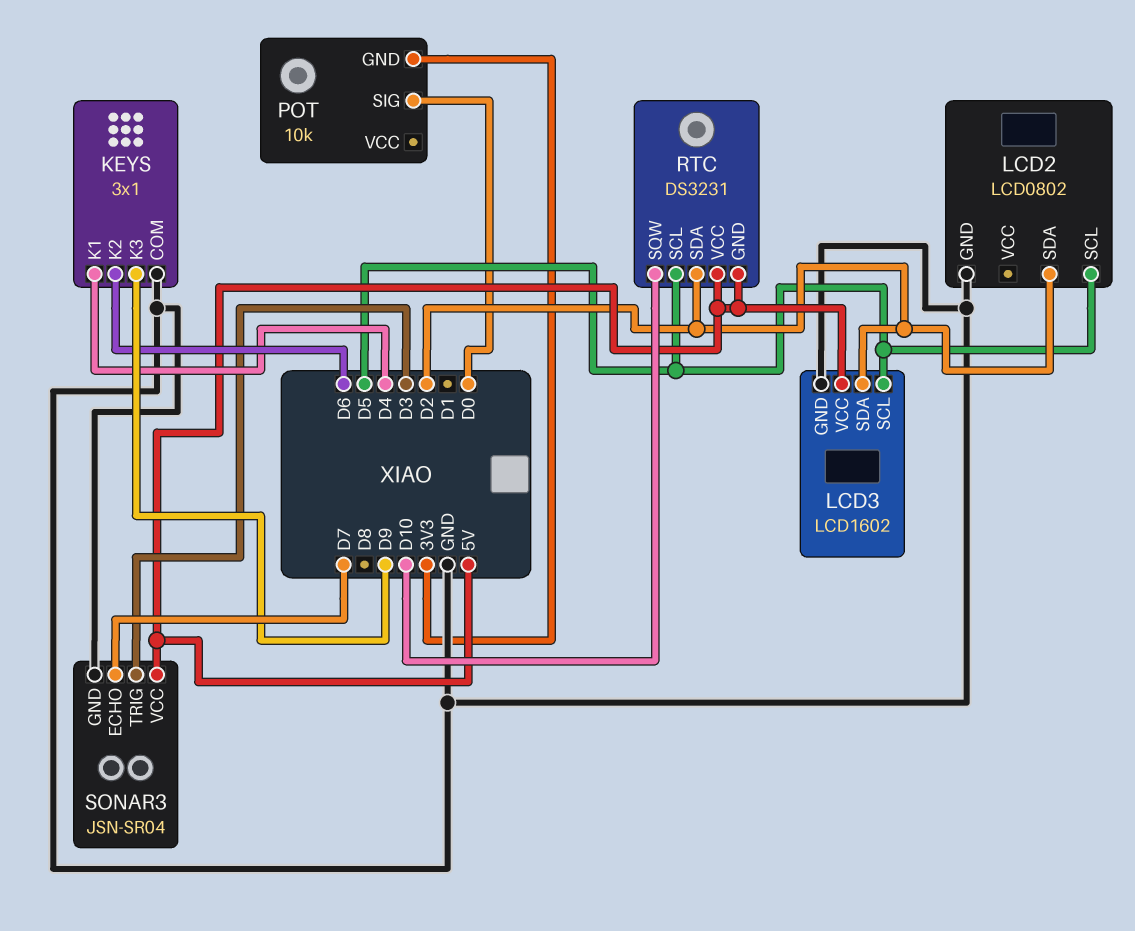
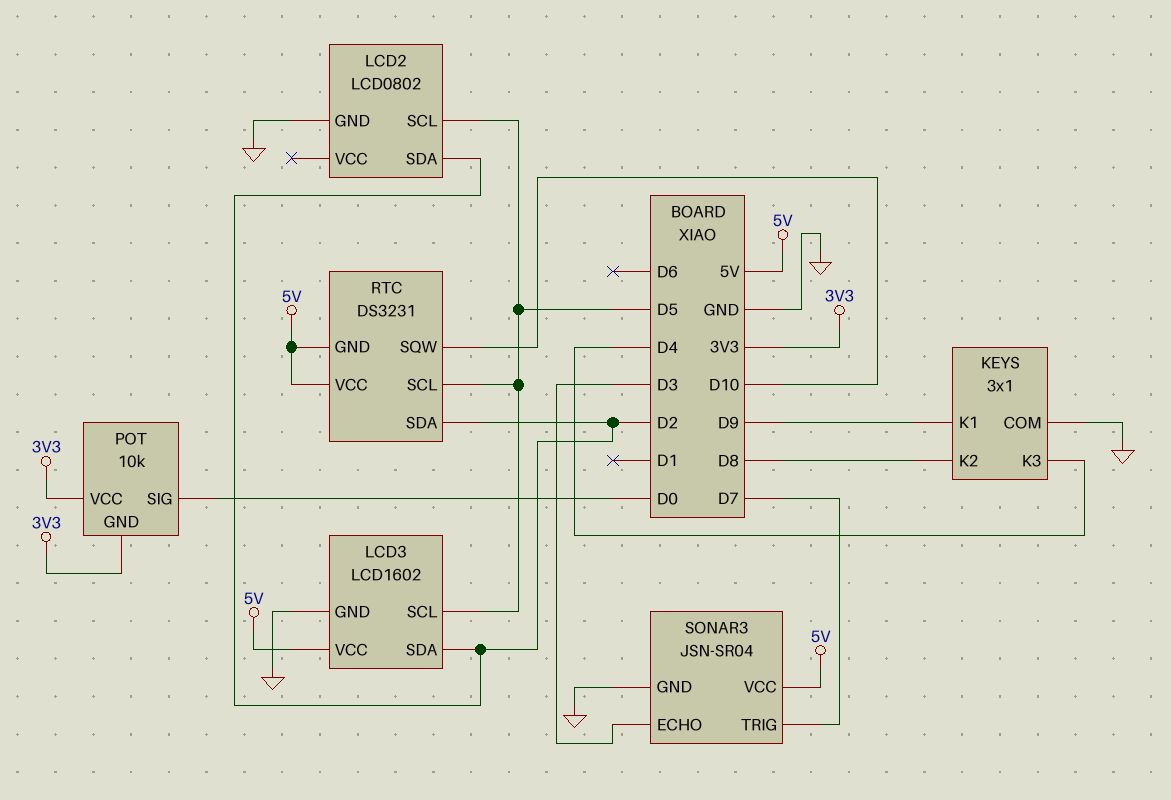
KEYS pin K1: D4 -> D9
KEYS pin K2: D6 -> D8
KEYS pin K3: D9 -> D4
POT pin VCC: none -> 3V3
SONAR3 pin ECHO: D7 -> D3
SONAR3 pin TRIG: D3 -> D7

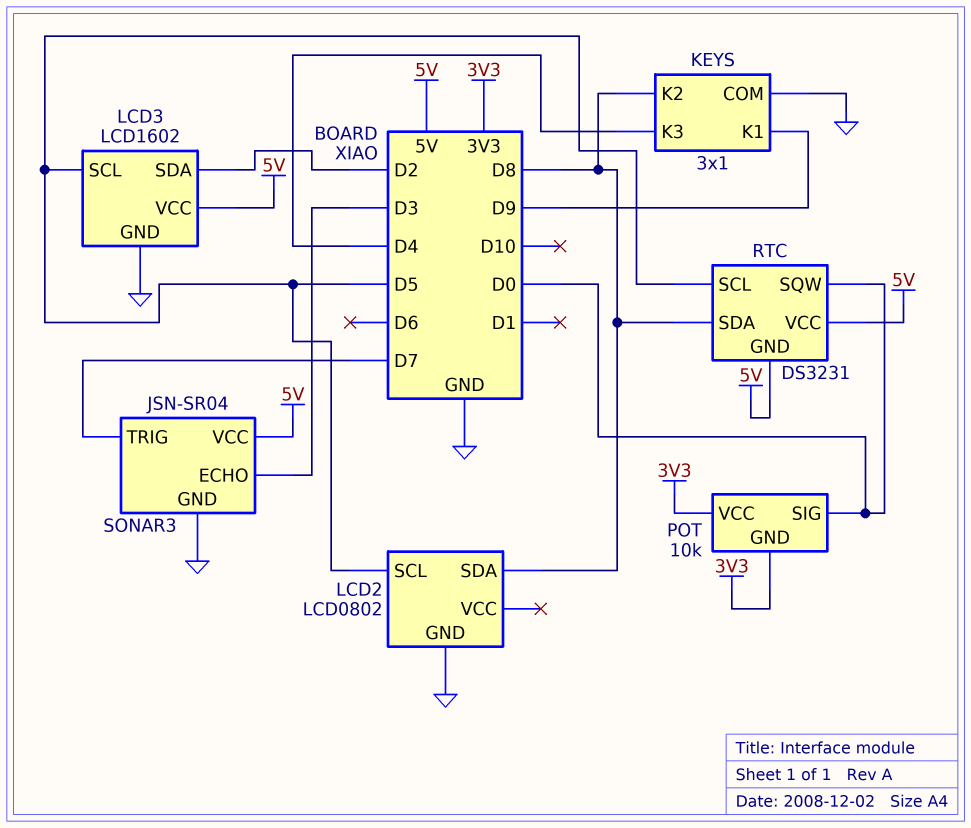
LCD2 pin SDA: D2 -> D8
RTC pin SDA: D2 -> D8
RTC pin SQW: D10 -> D0

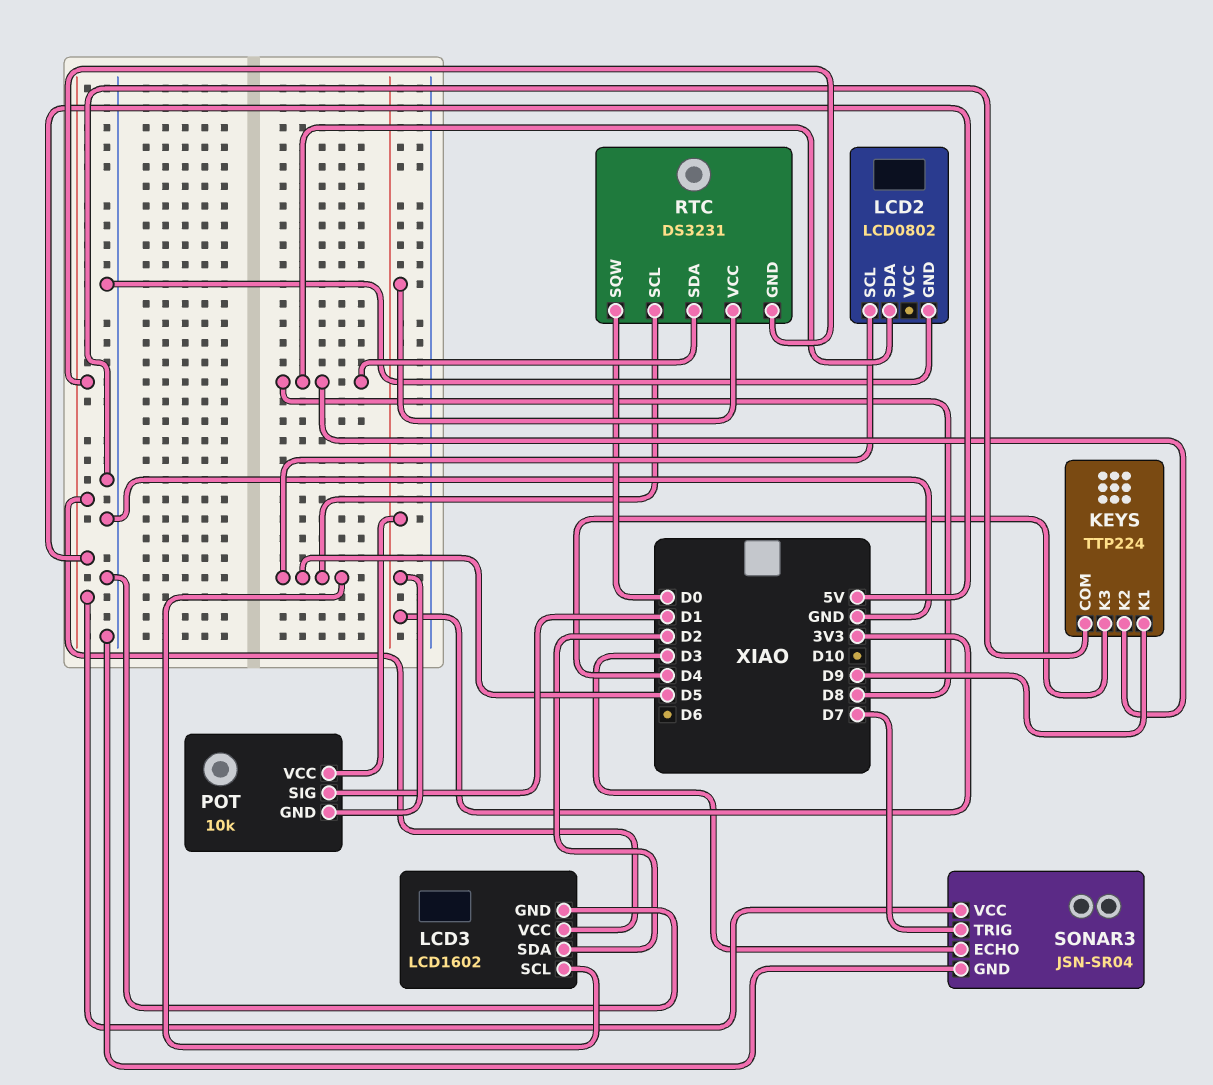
KEYS: 3x1 -> TTP224
POT pin SIG: D0 -> D1
RTC pin VCC: 5V -> 3V3

